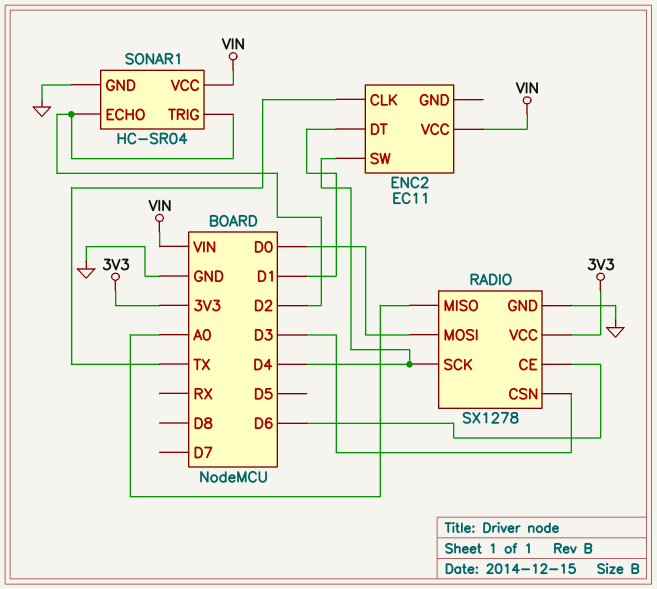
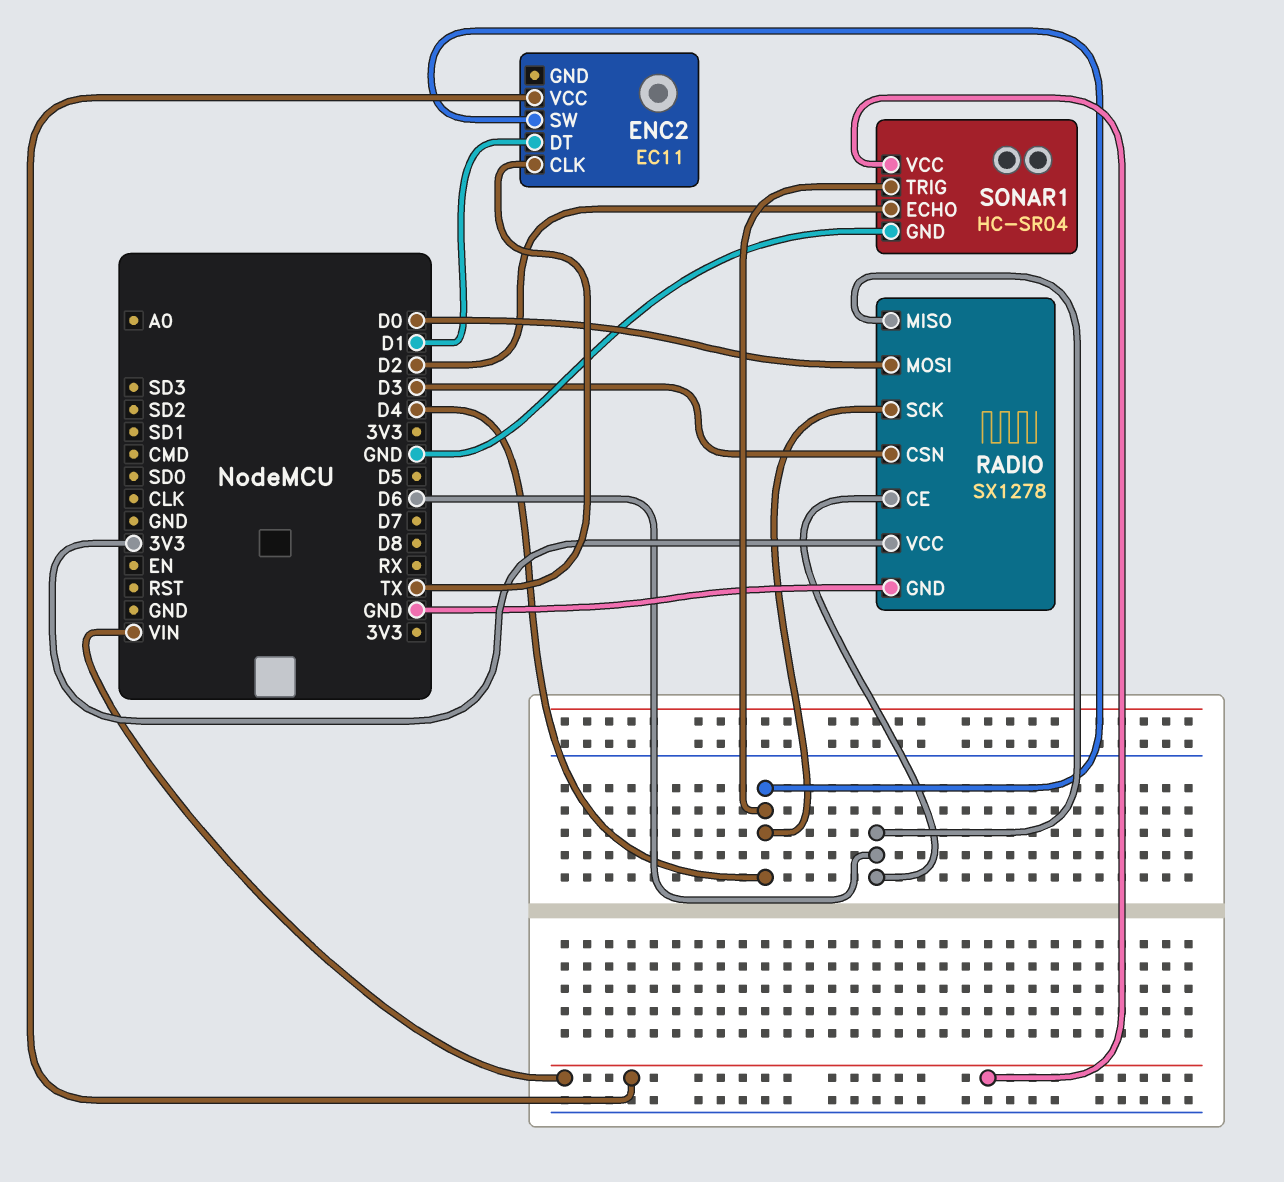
RADIO pin MISO: A0 -> D6
SONAR1 pin TRIG: D2 -> D4

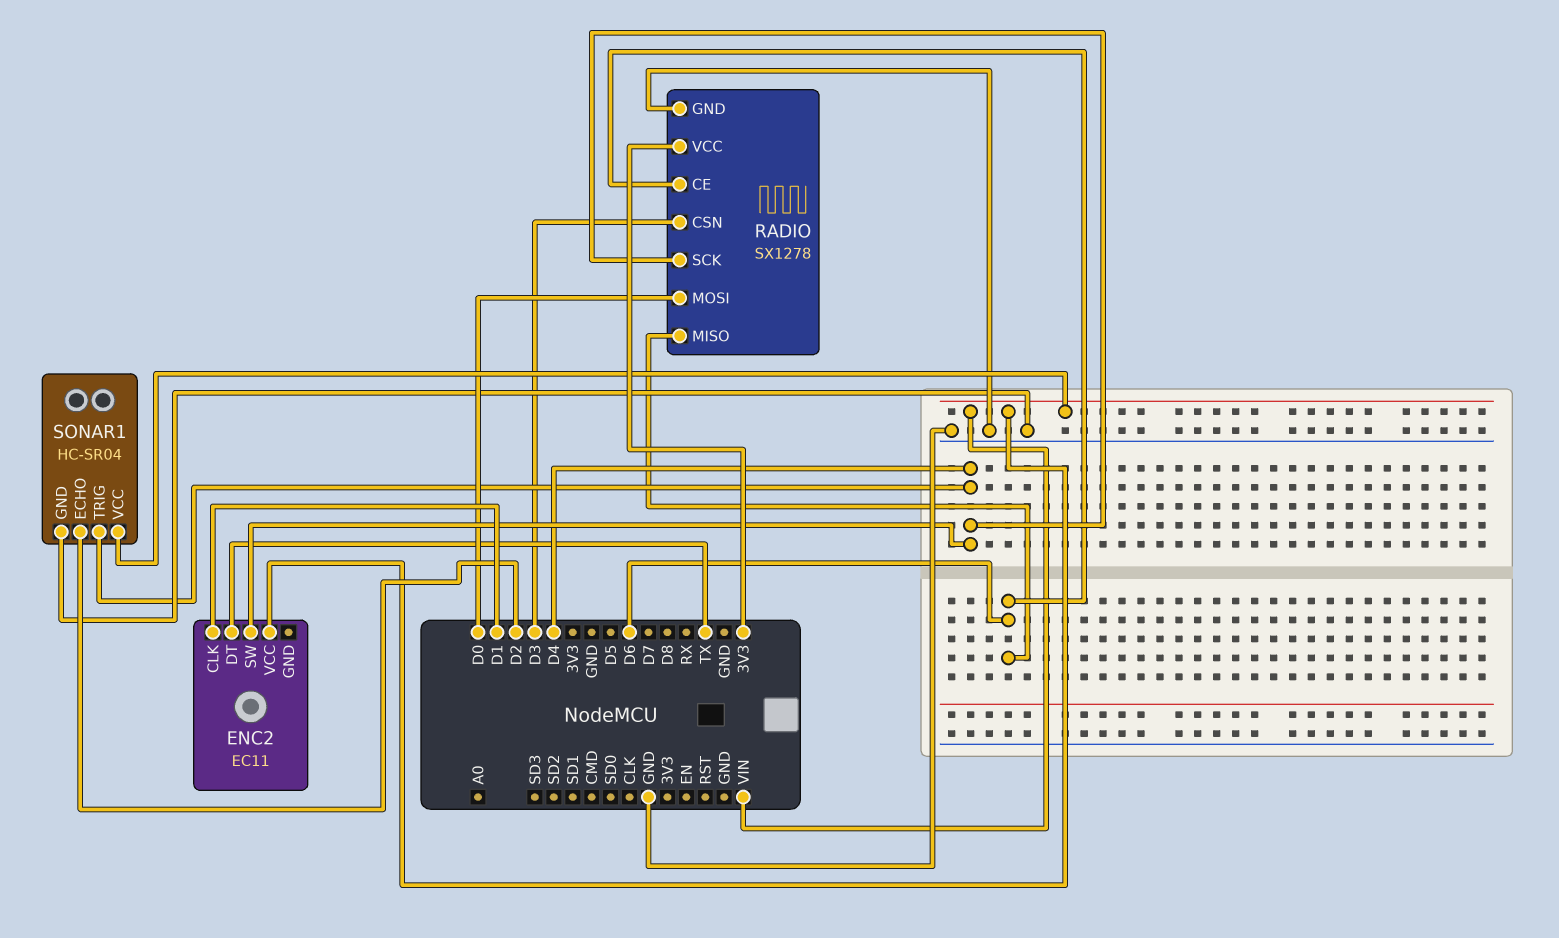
ENC2 pin CLK: TX -> D1
ENC2 pin DT: D1 -> TX

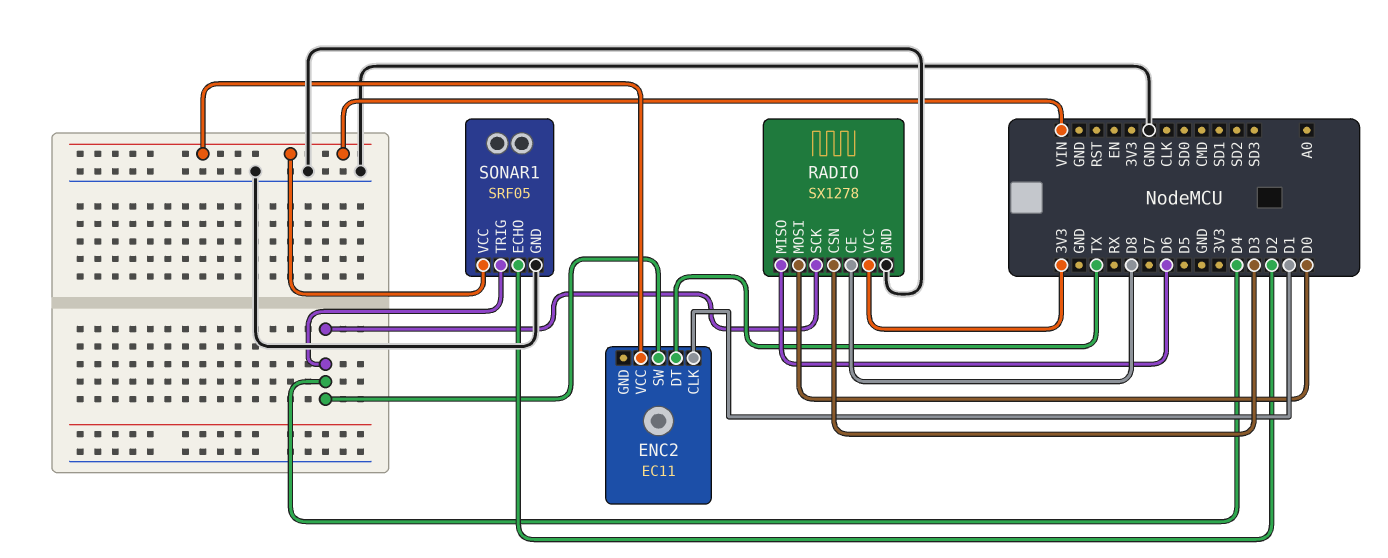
RADIO pin CE: D6 -> D8
SONAR1: HC-SR04 -> SRF05

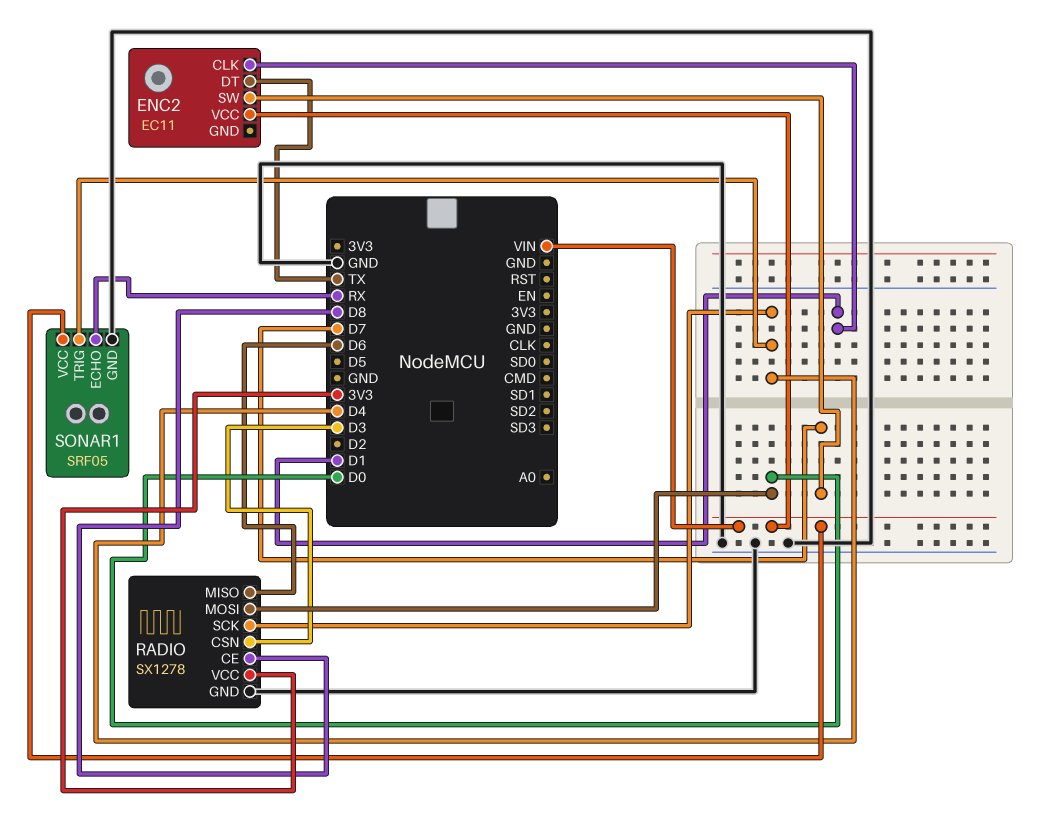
ENC2 pin SW: D4 -> D7
SONAR1 pin ECHO: D2 -> RX

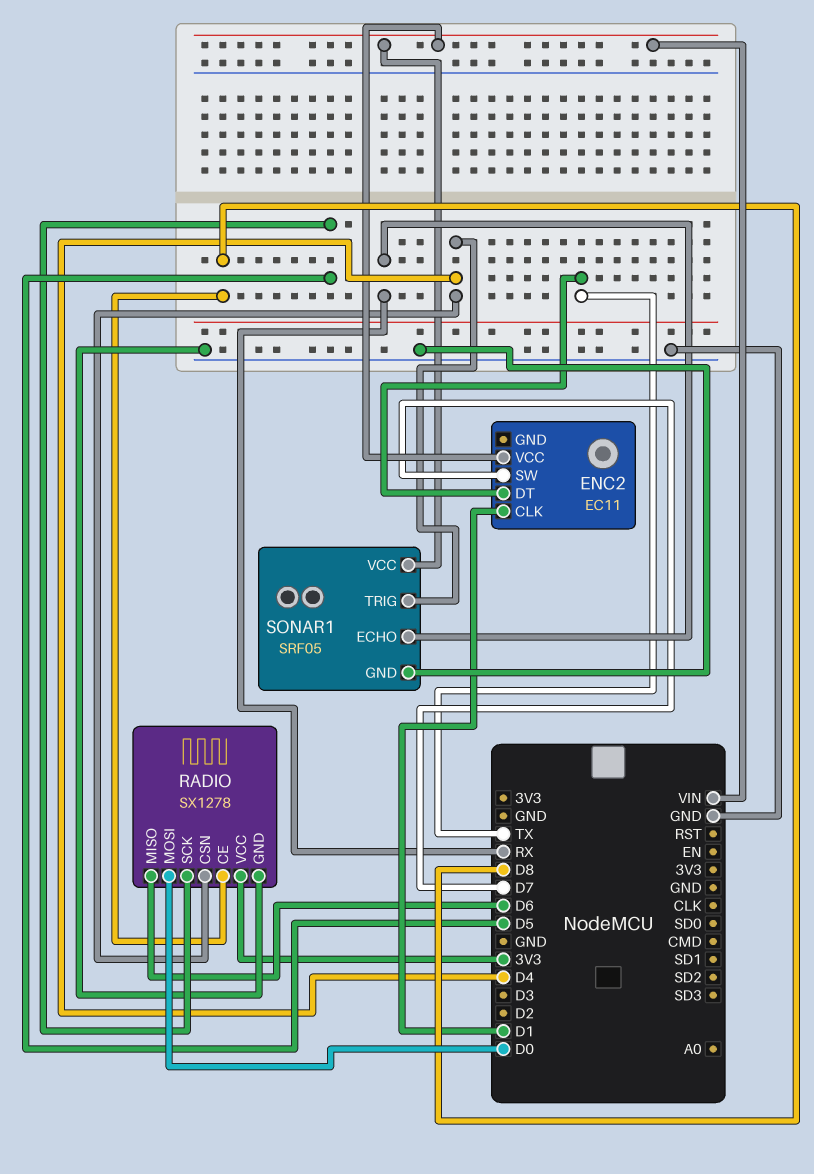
RADIO pin CSN: D3 -> D4
RADIO pin SCK: D4 -> D5

